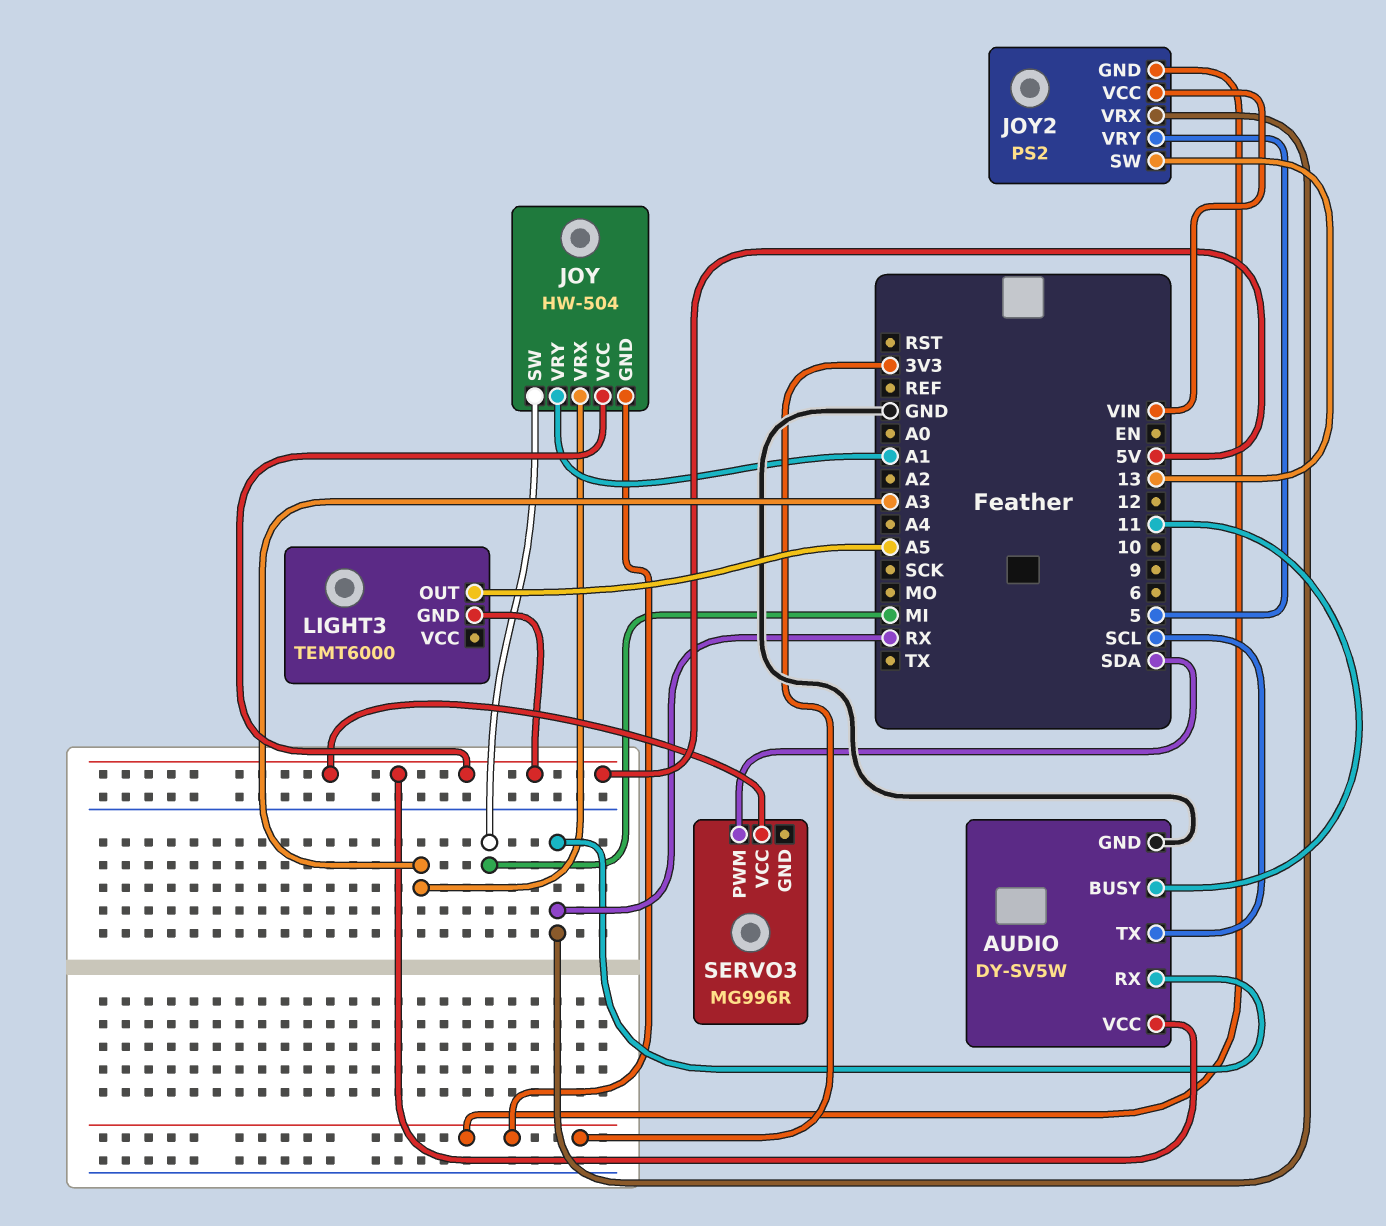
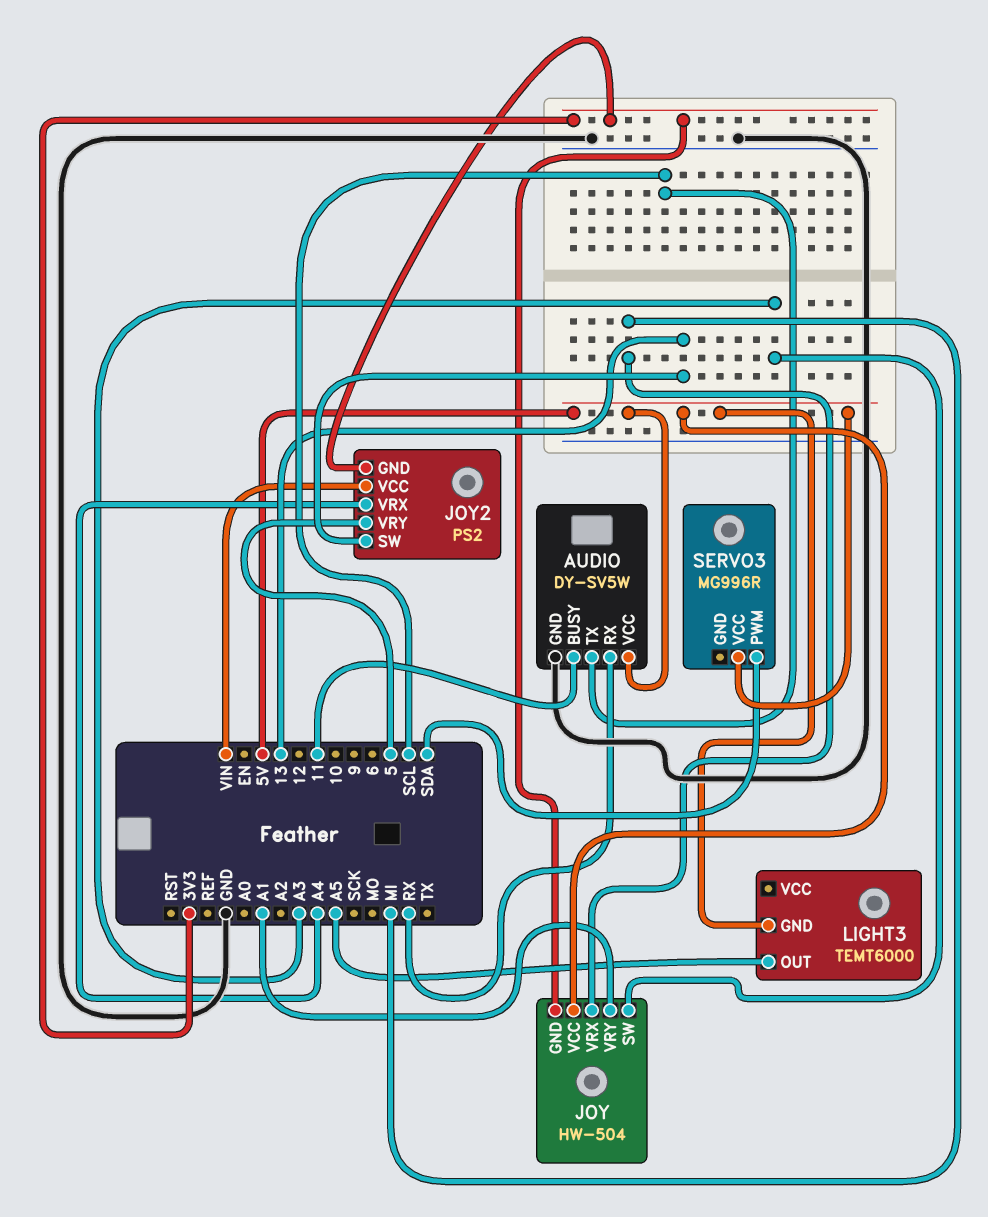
JOY pin SW: MI -> A3
JOY pin VRX: A3 -> MI
JOY2 pin VRX: RX -> A4

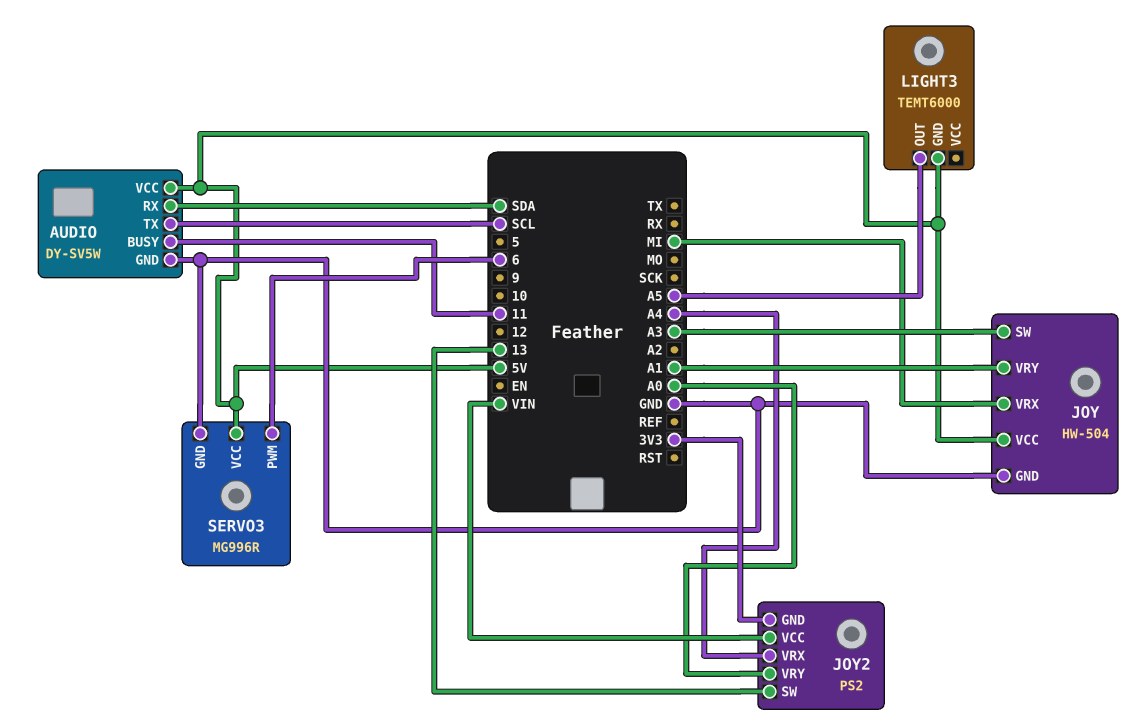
AUDIO pin RX: RX -> SDA
JOY pin GND: 3V3 -> GND
JOY2 pin VRY: 5 -> A0
SERVO3 pin GND: none -> GND
SERVO3 pin PWM: SDA -> 6

